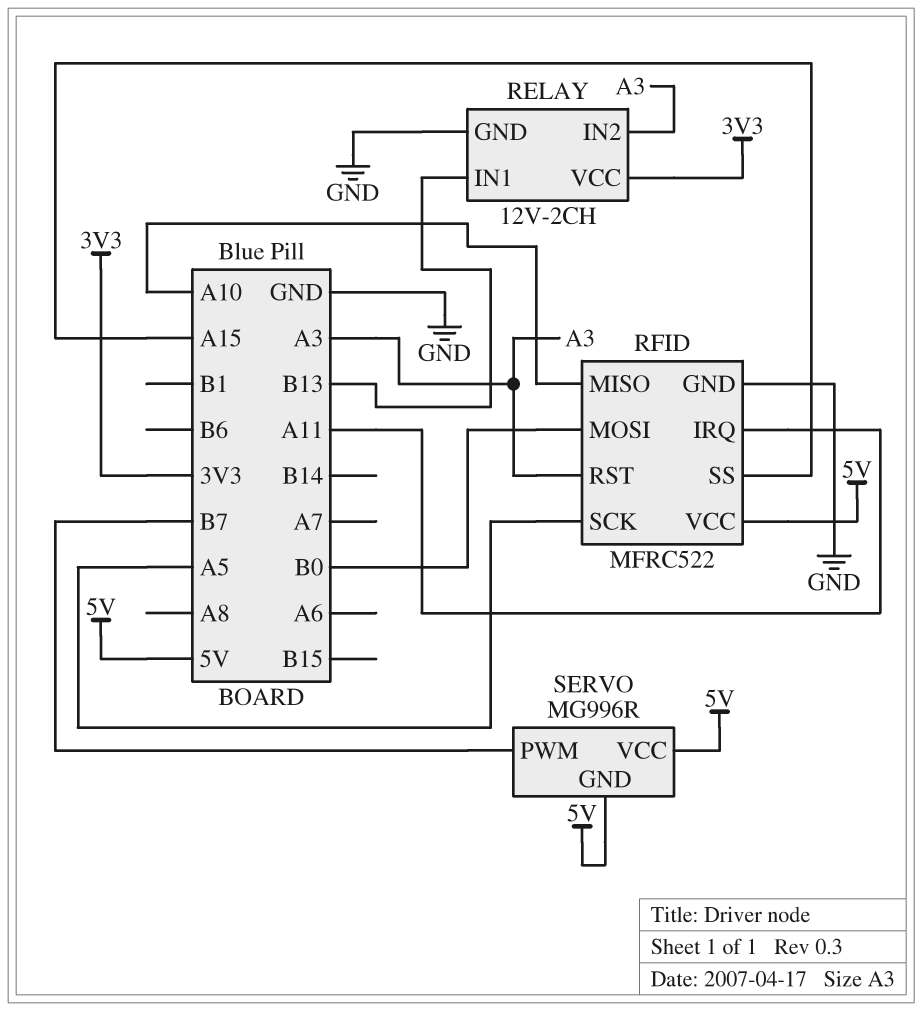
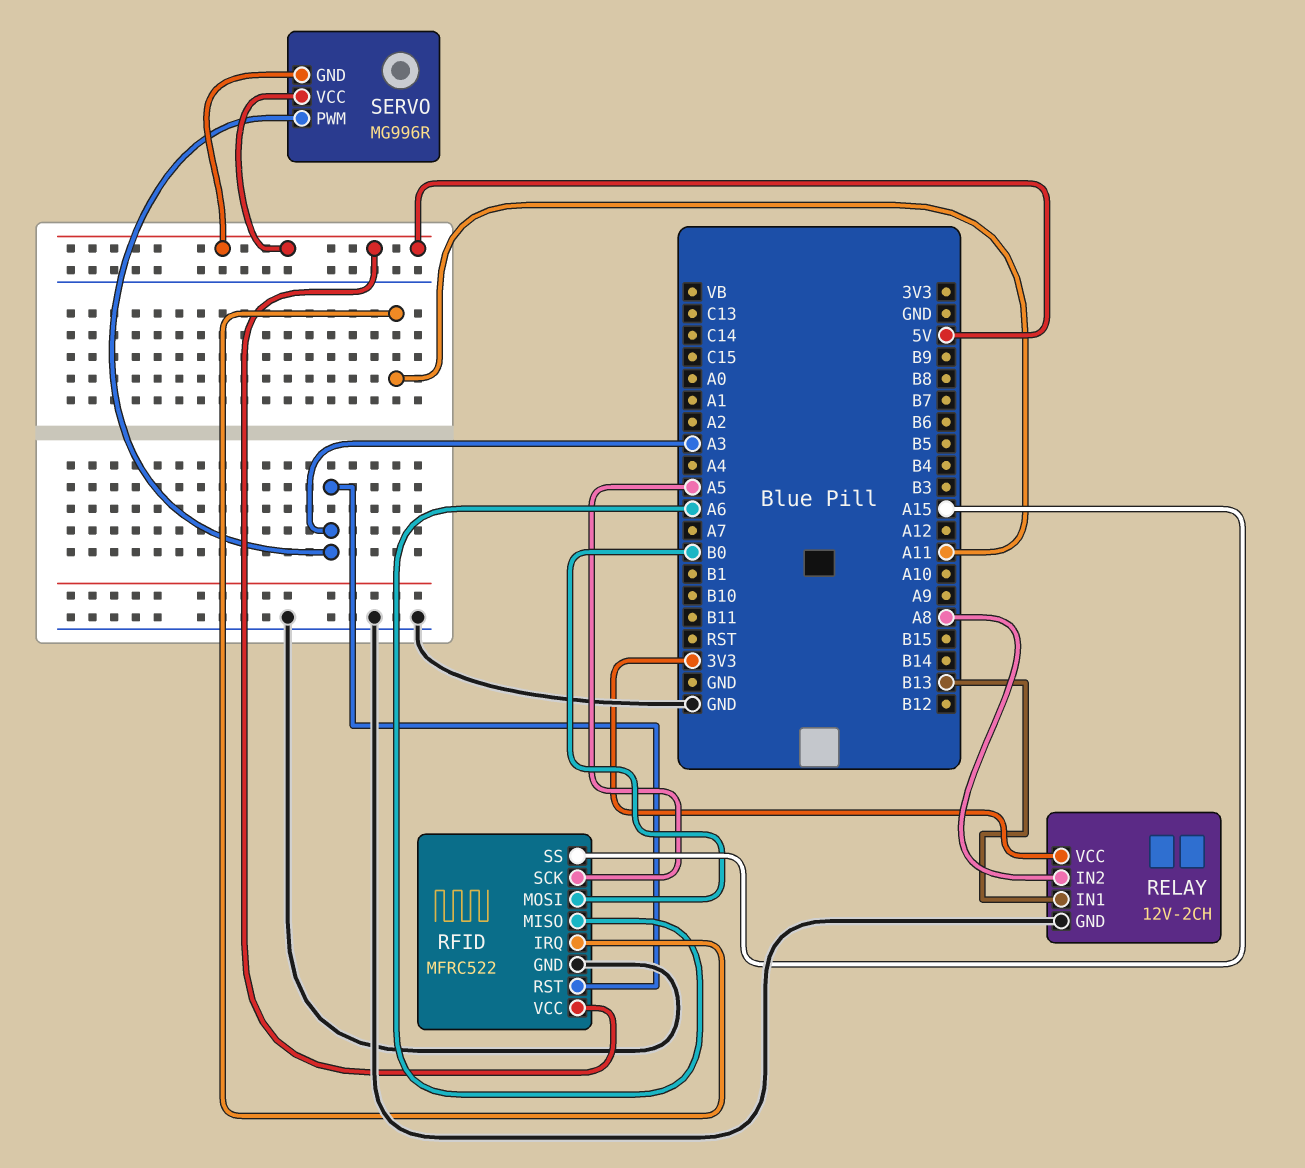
RELAY pin IN2: A3 -> A8
RFID pin MISO: A10 -> A6
SERVO pin PWM: B7 -> A3

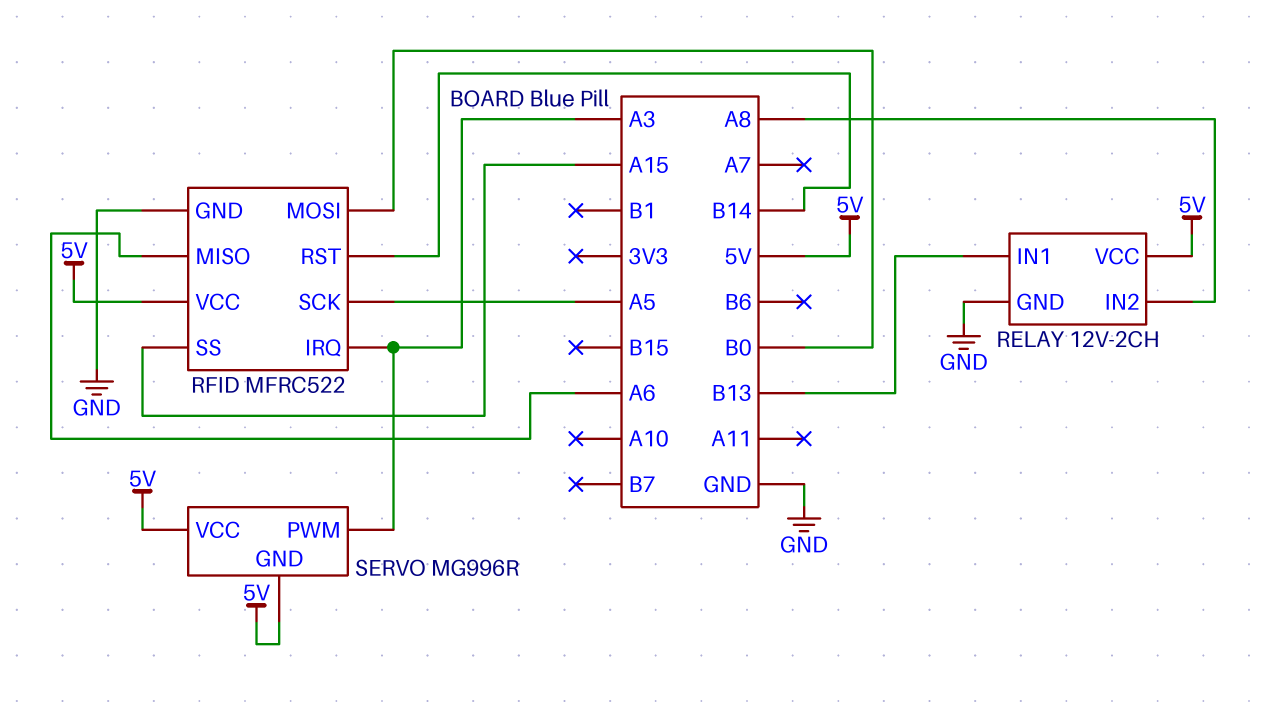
RELAY pin VCC: 3V3 -> 5V
RFID pin IRQ: A11 -> A3
RFID pin RST: A3 -> B14

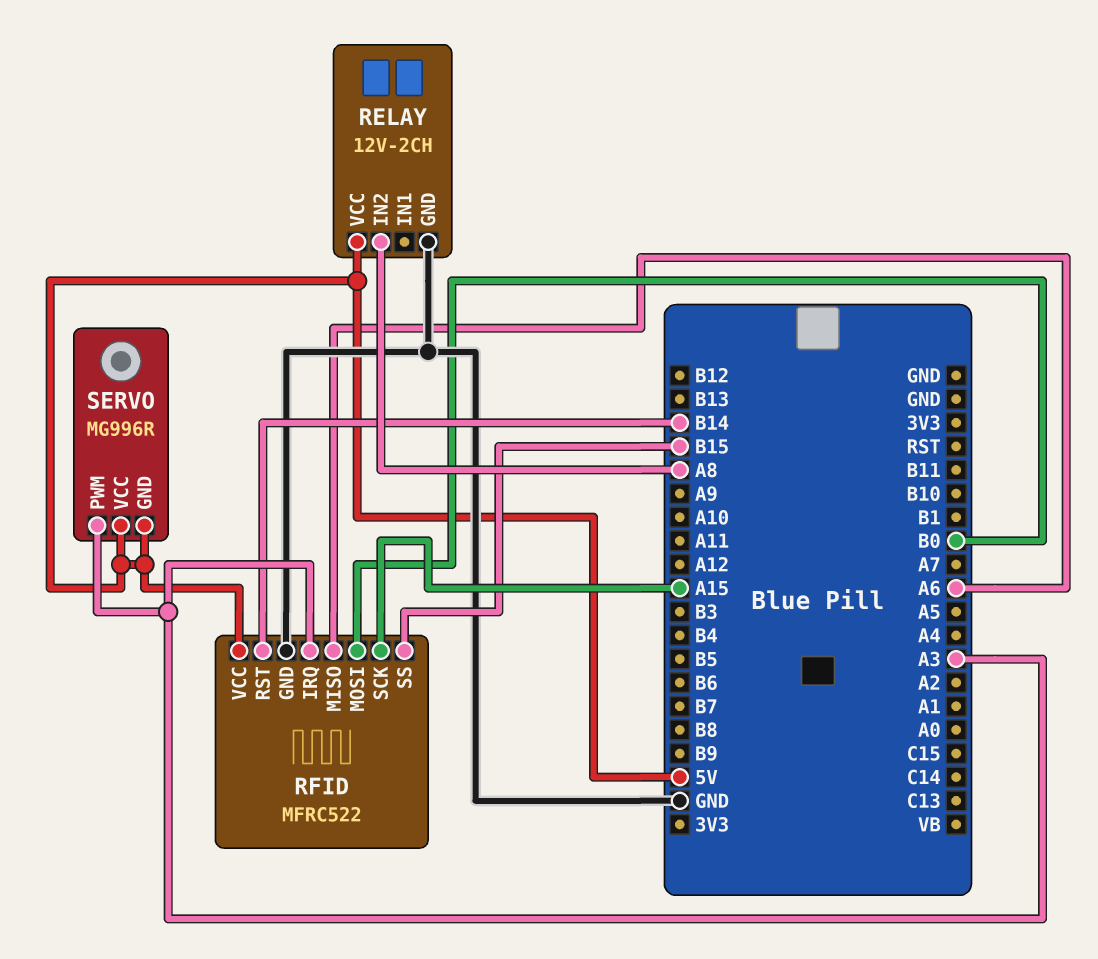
RELAY pin IN1: B13 -> none
RFID pin SCK: A5 -> A15
RFID pin SS: A15 -> B15

